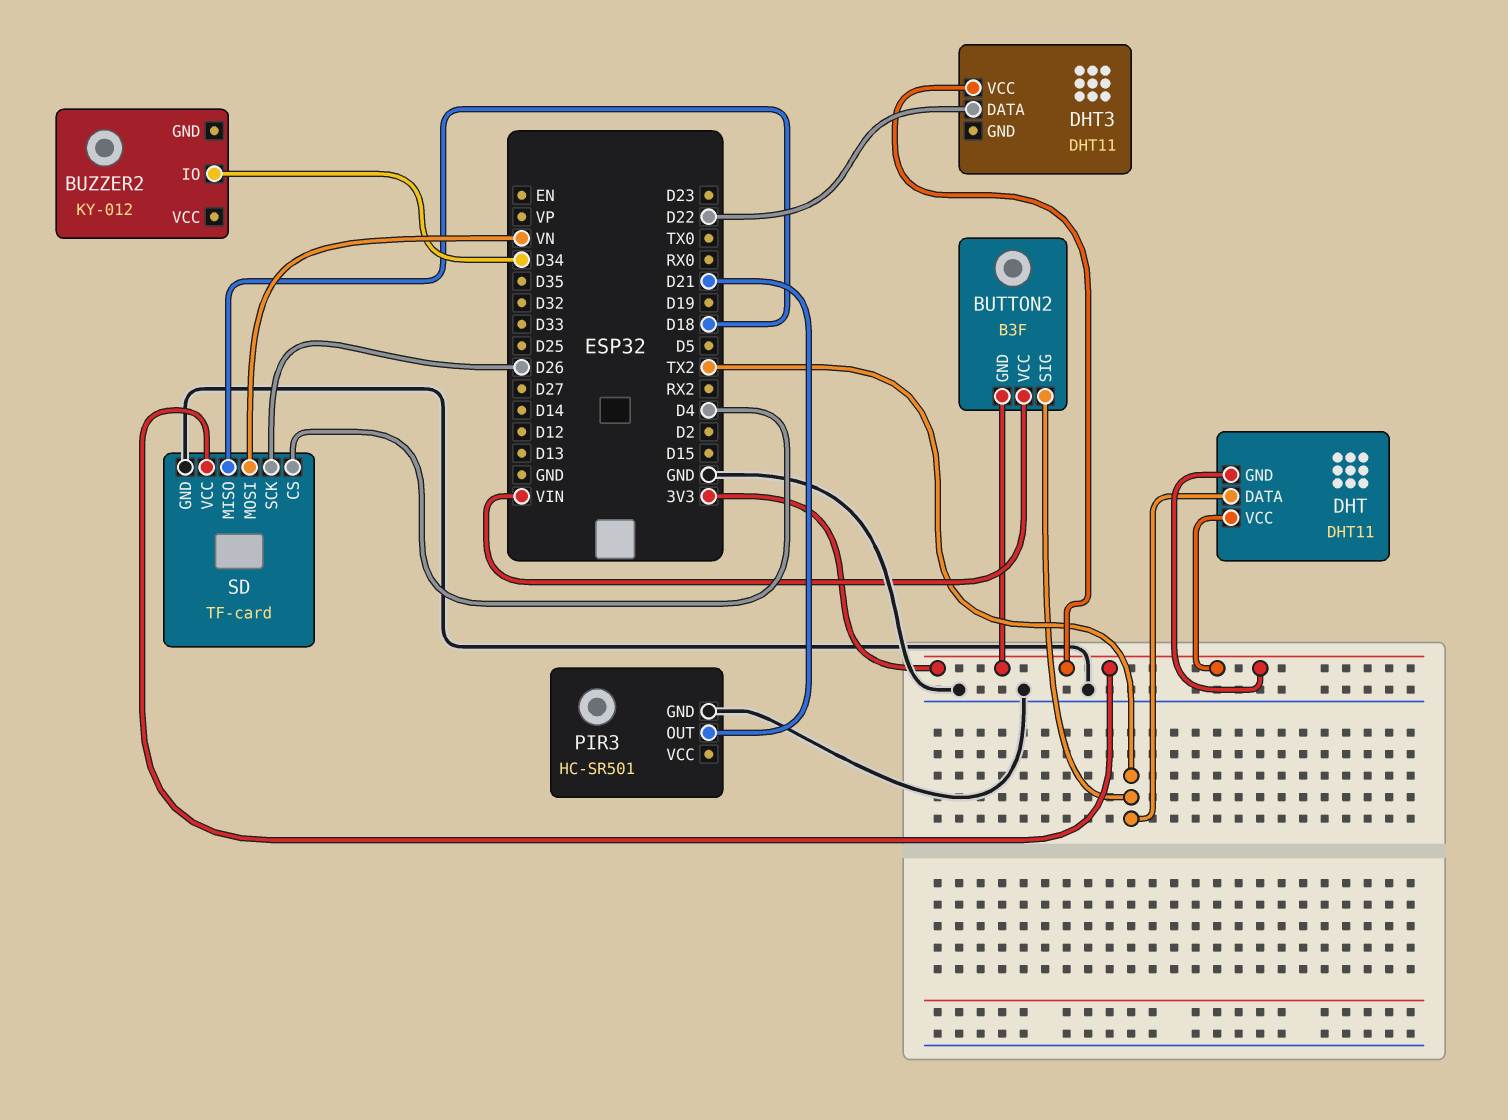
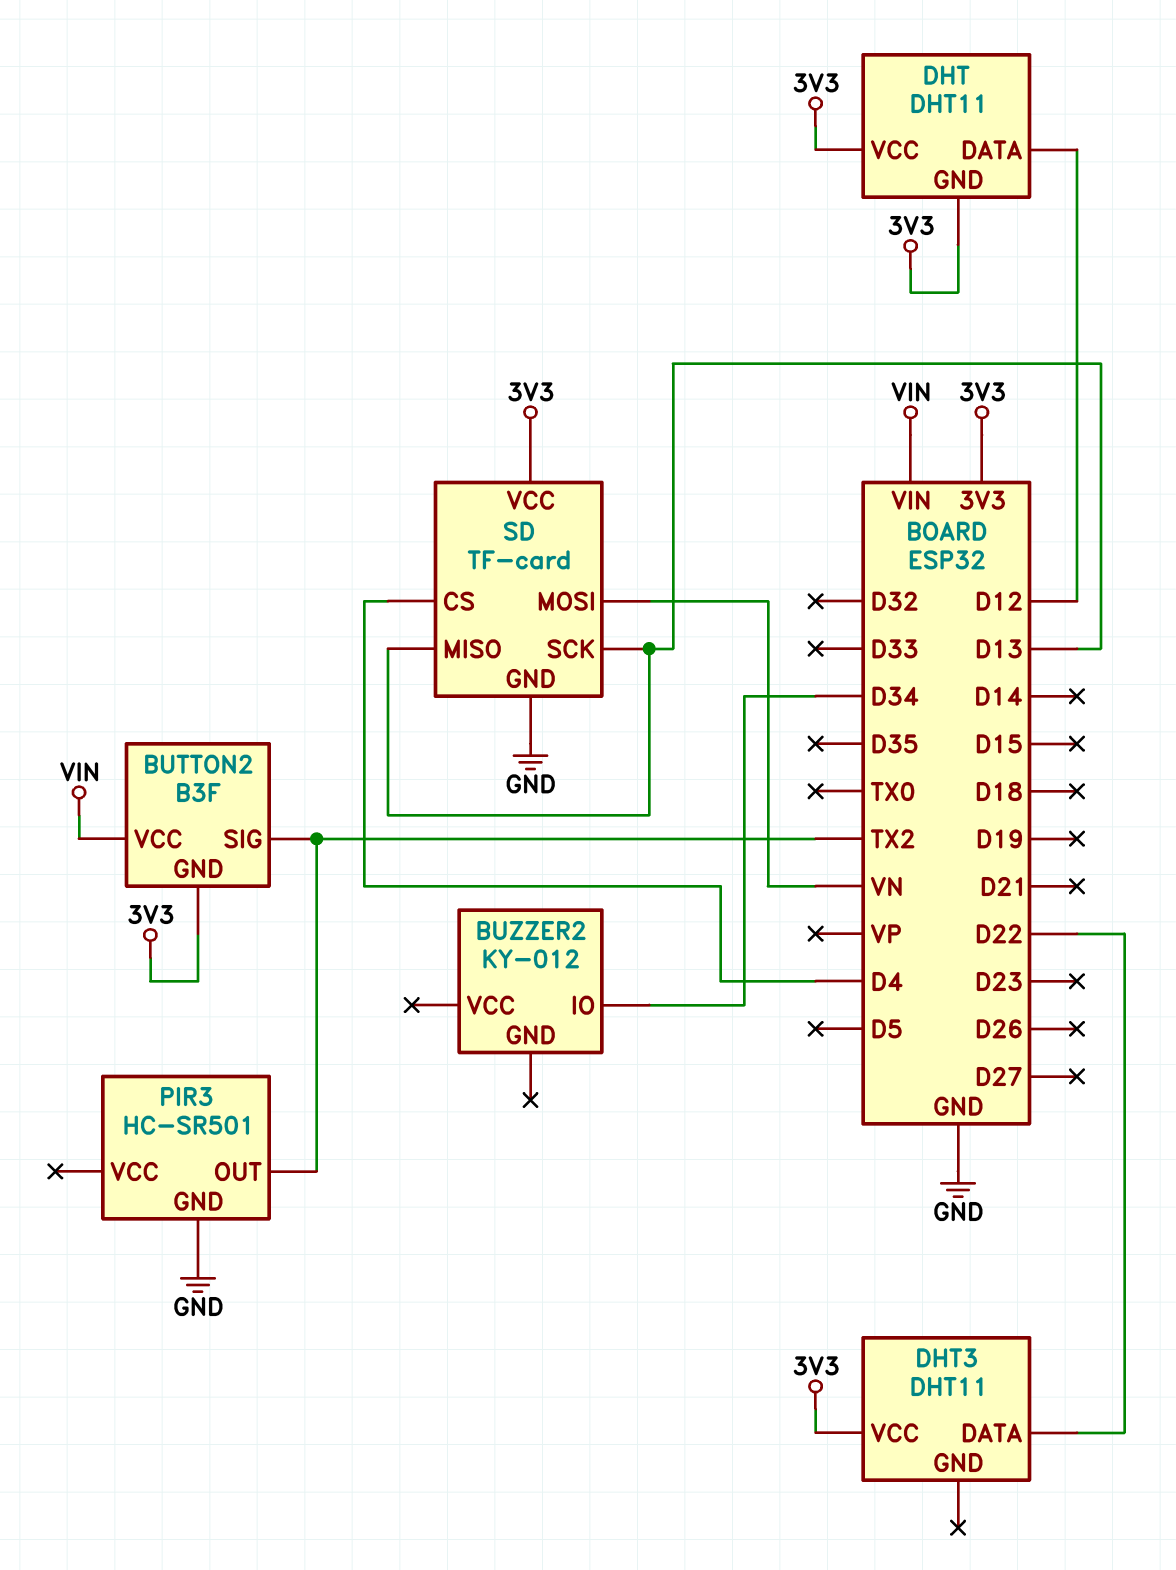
DHT pin DATA: TX2 -> D12
PIR3 pin OUT: D21 -> TX2
SD pin MISO: D18 -> D13
SD pin SCK: D26 -> D13

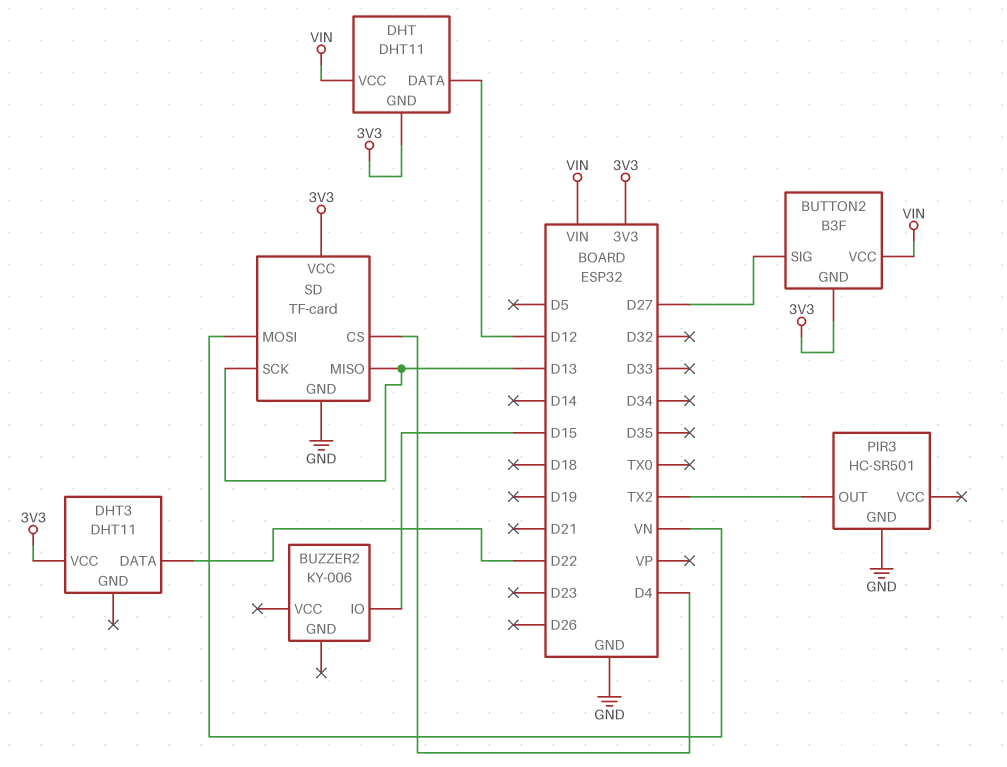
BUTTON2 pin SIG: TX2 -> D27
BUZZER2: KY-012 -> KY-006
BUZZER2 pin IO: D34 -> D15
DHT pin VCC: 3V3 -> VIN

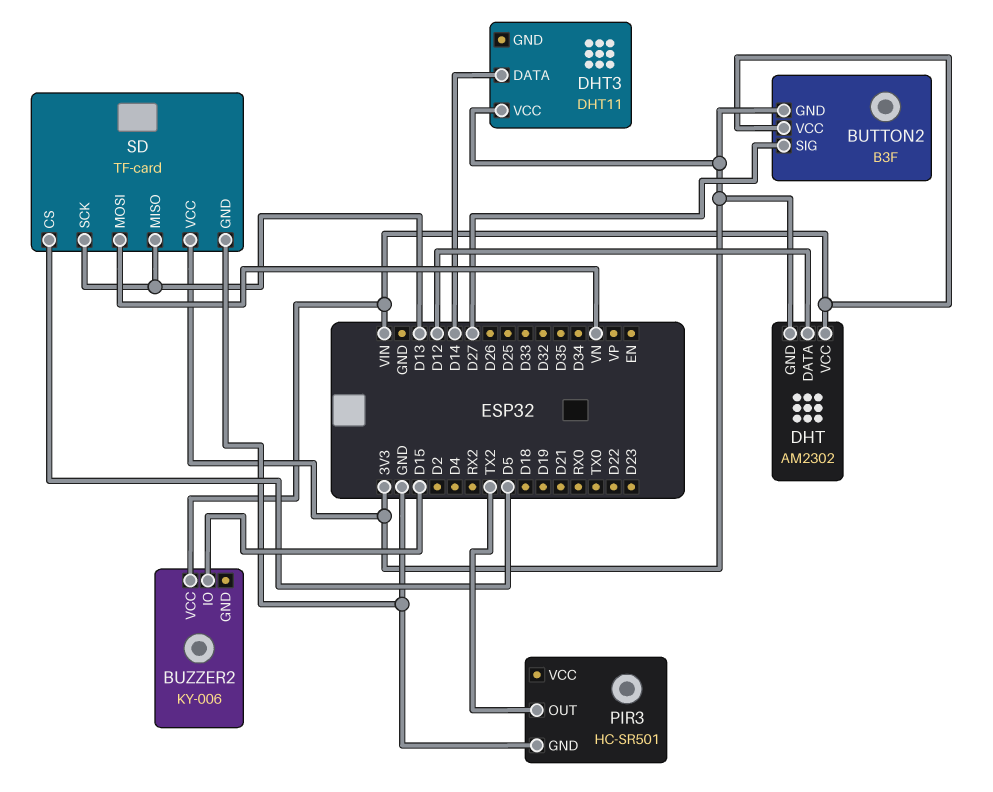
BUZZER2 pin VCC: none -> VIN
DHT: DHT11 -> AM2302
DHT3 pin DATA: D22 -> D14
SD pin CS: D4 -> D5

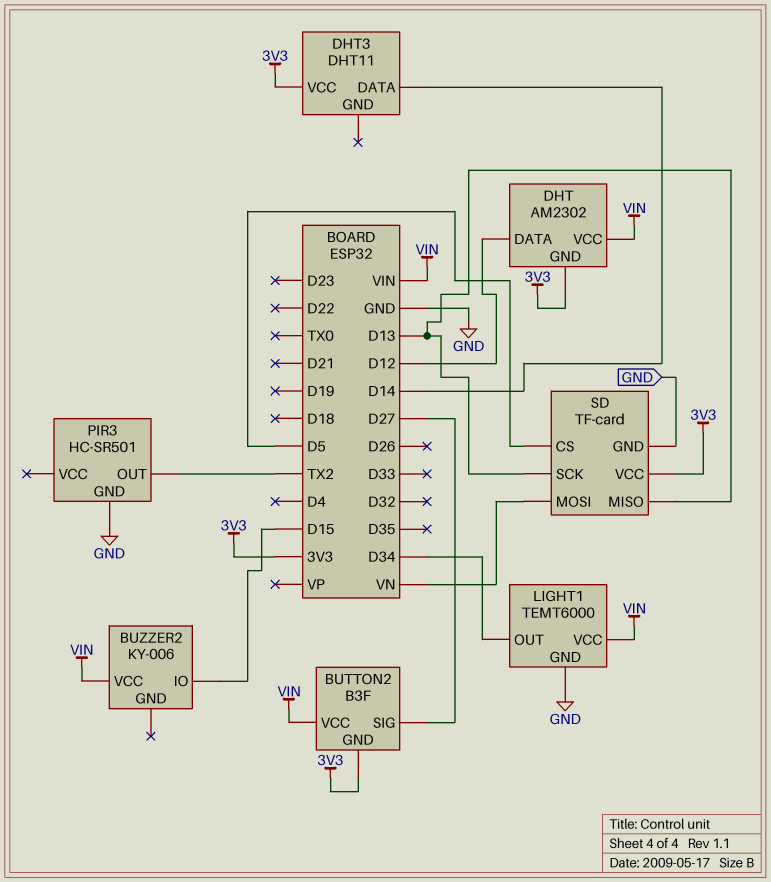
LIGHT1: none -> TEMT6000
LIGHT1 pin GND: none -> GND
LIGHT1 pin OUT: none -> D34
LIGHT1 pin VCC: none -> VIN

